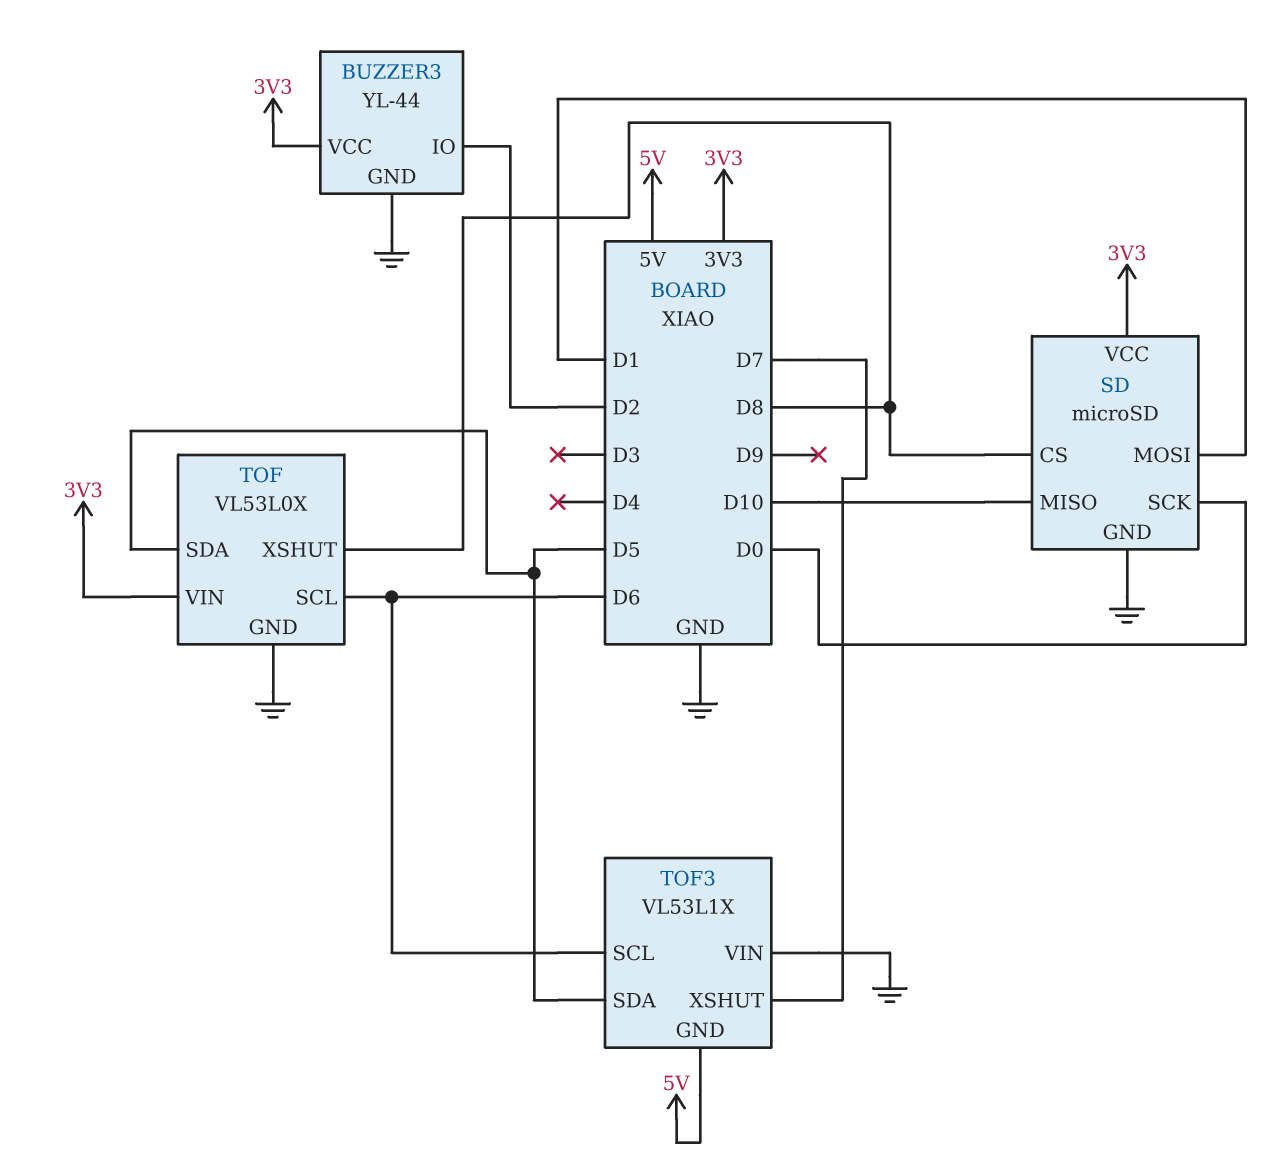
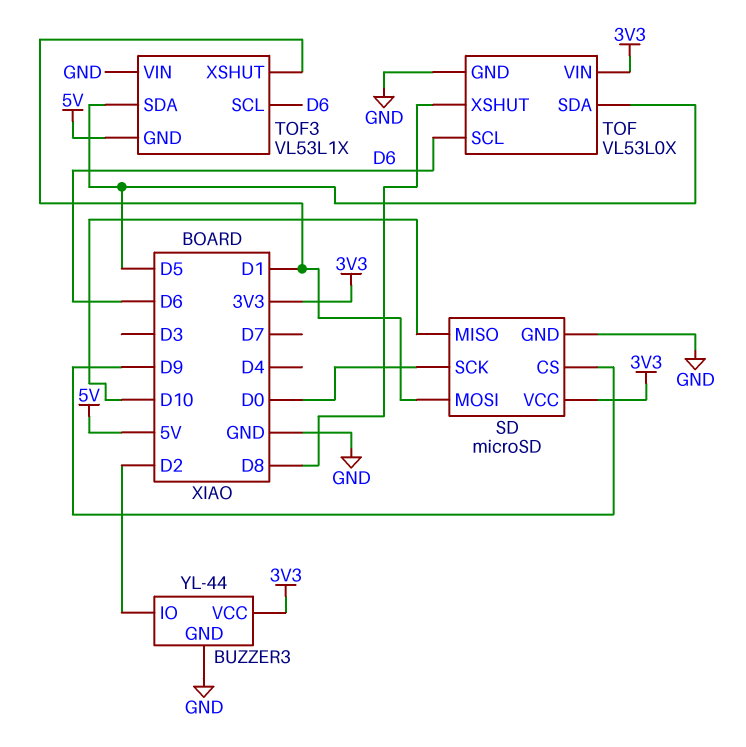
SD pin CS: D8 -> D9
TOF3 pin XSHUT: D7 -> D1

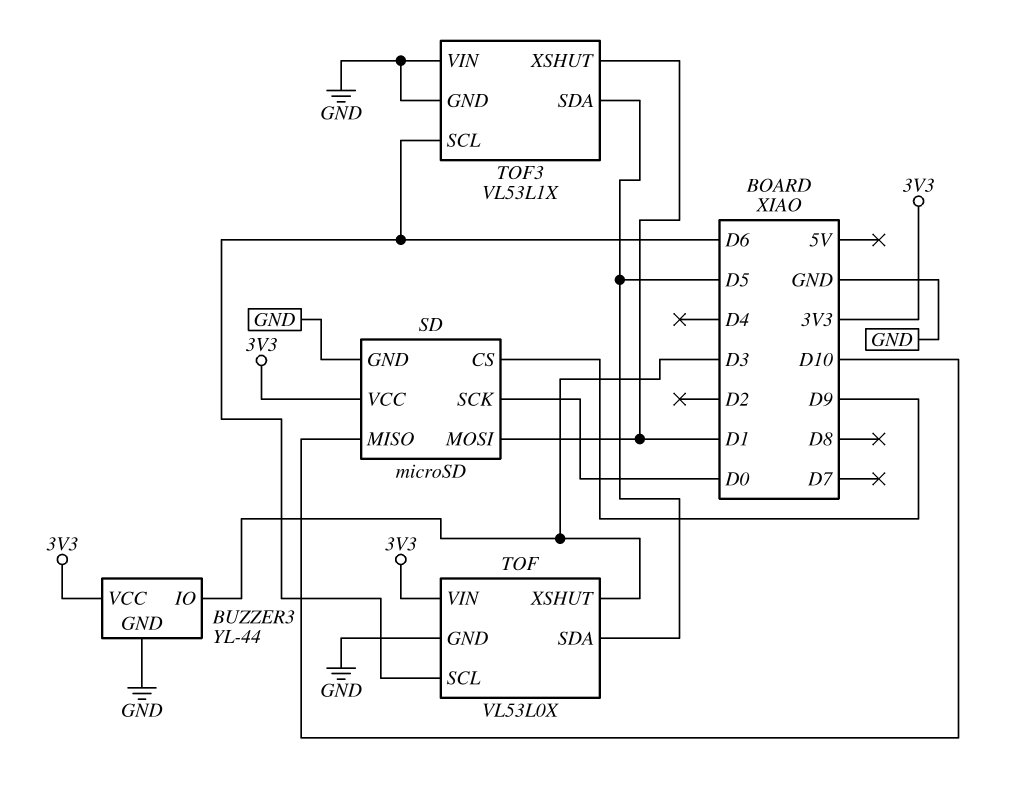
BUZZER3 pin IO: D2 -> D3
TOF pin XSHUT: D8 -> D3
TOF3 pin GND: 5V -> GND

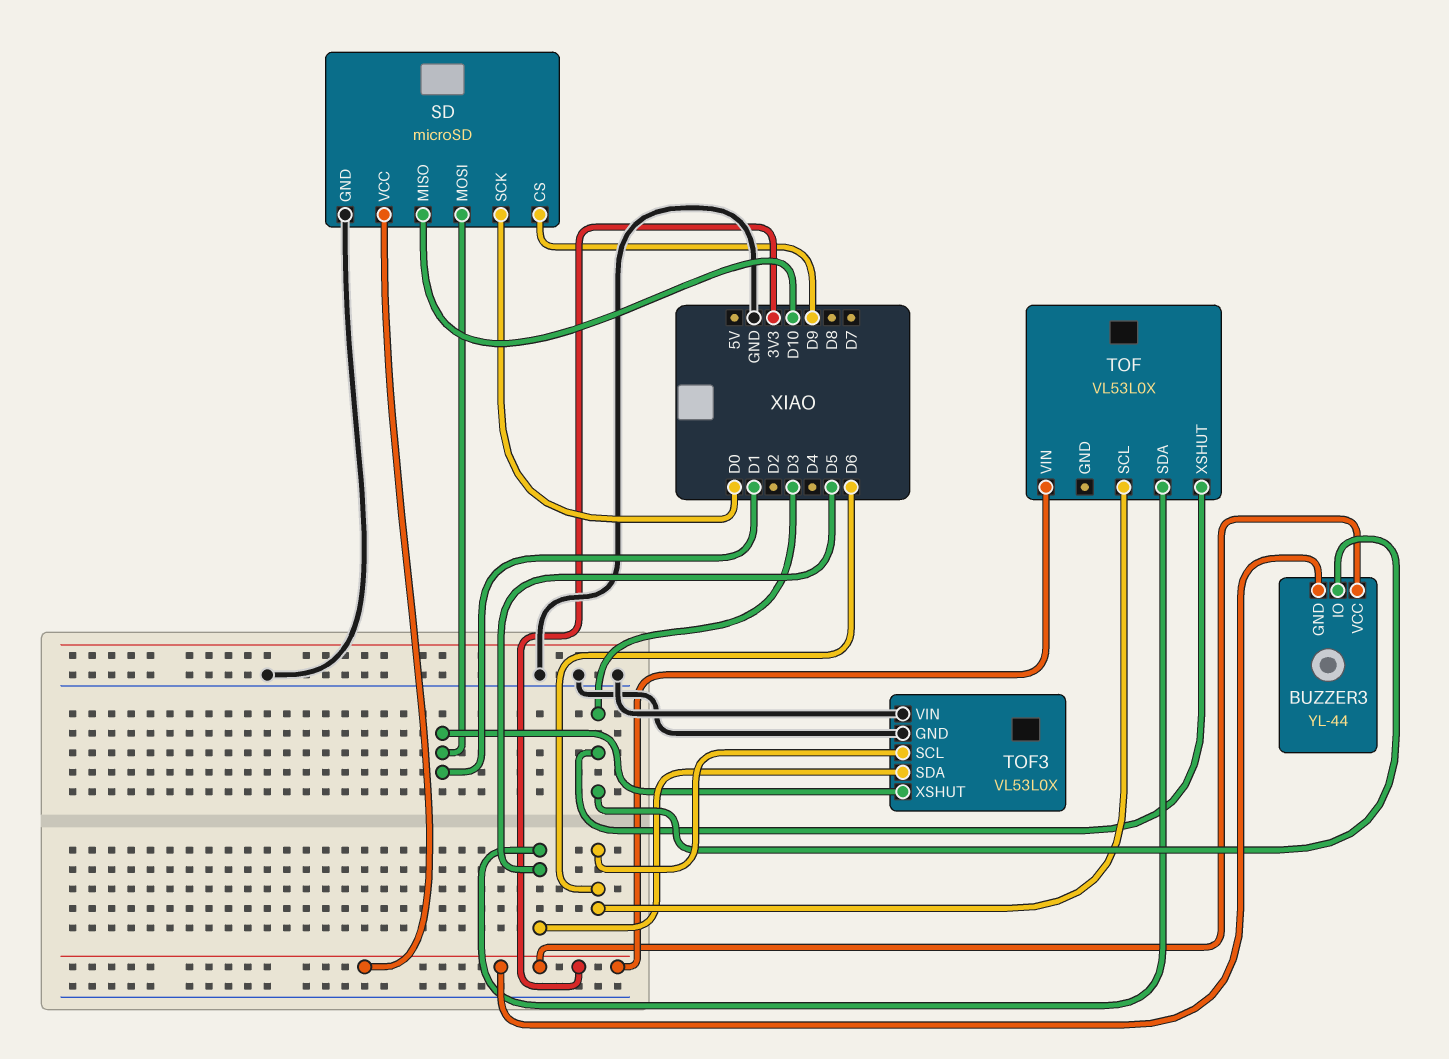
BUZZER3 pin GND: GND -> 3V3
TOF pin GND: GND -> none
TOF3: VL53L1X -> VL53L0X

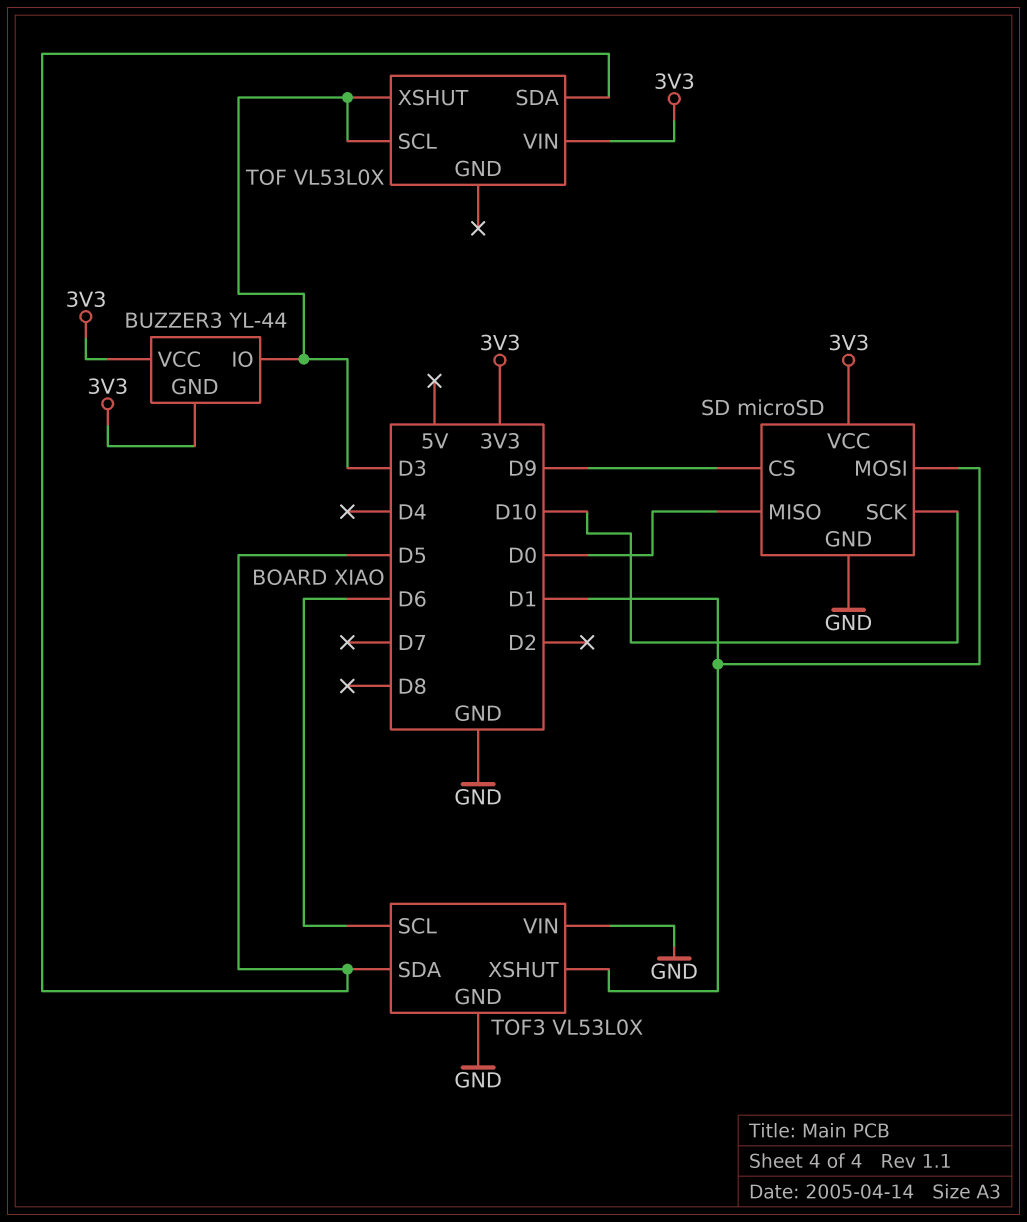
SD pin MISO: D10 -> D0
SD pin SCK: D0 -> D10
TOF pin SCL: D6 -> D3

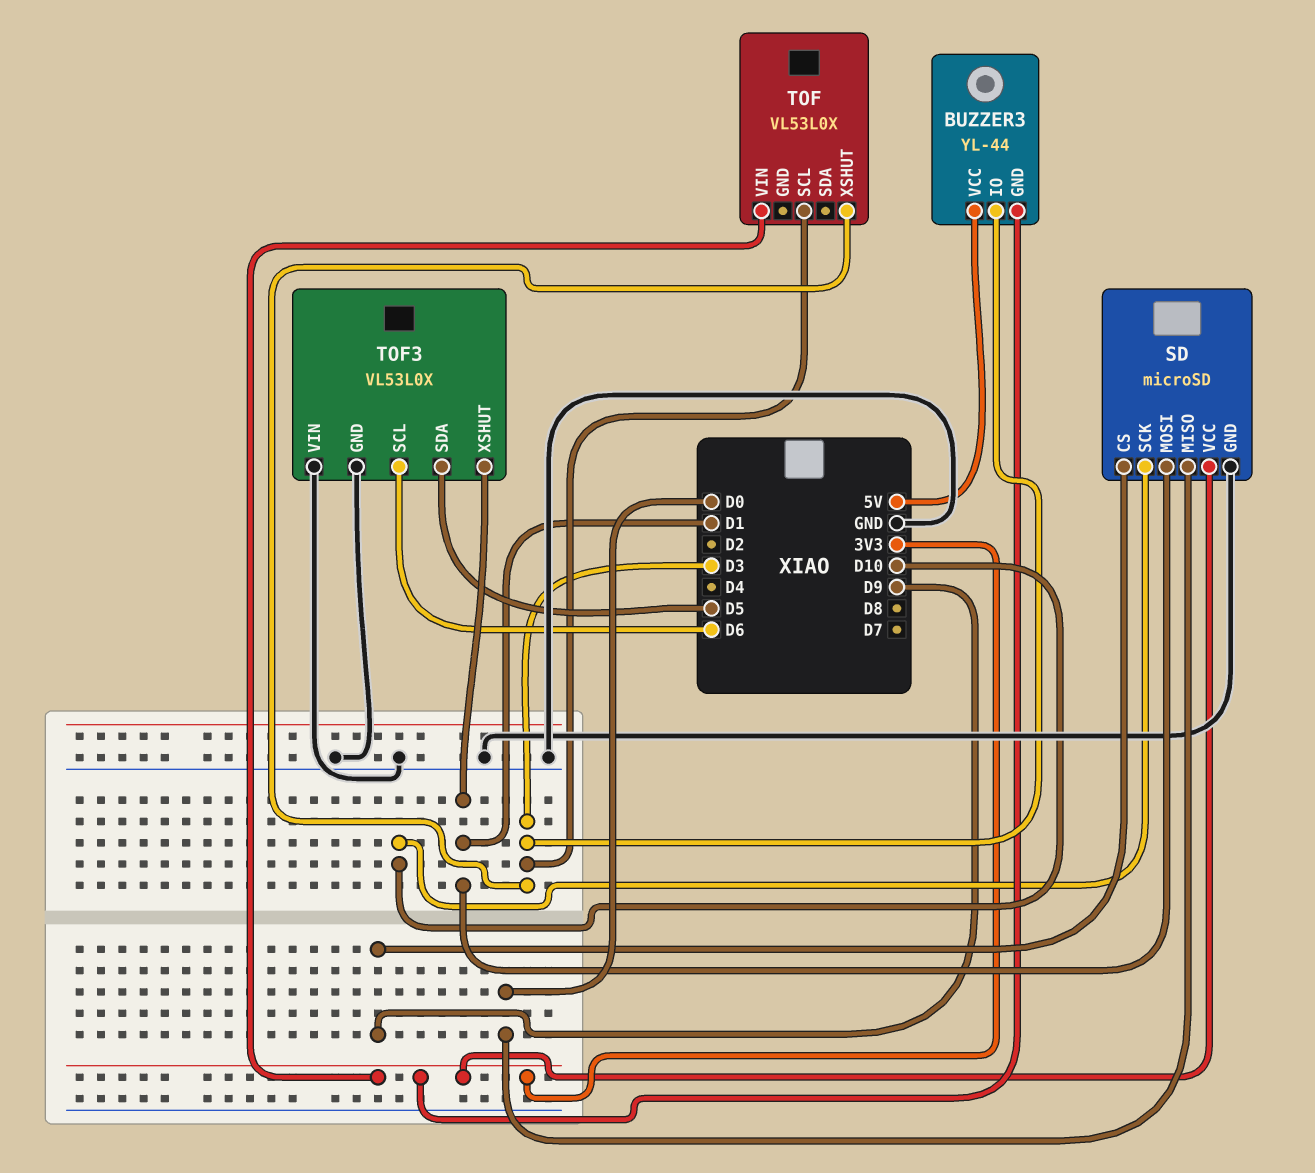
BUZZER3 pin VCC: 3V3 -> 5V
TOF pin SDA: D5 -> none

